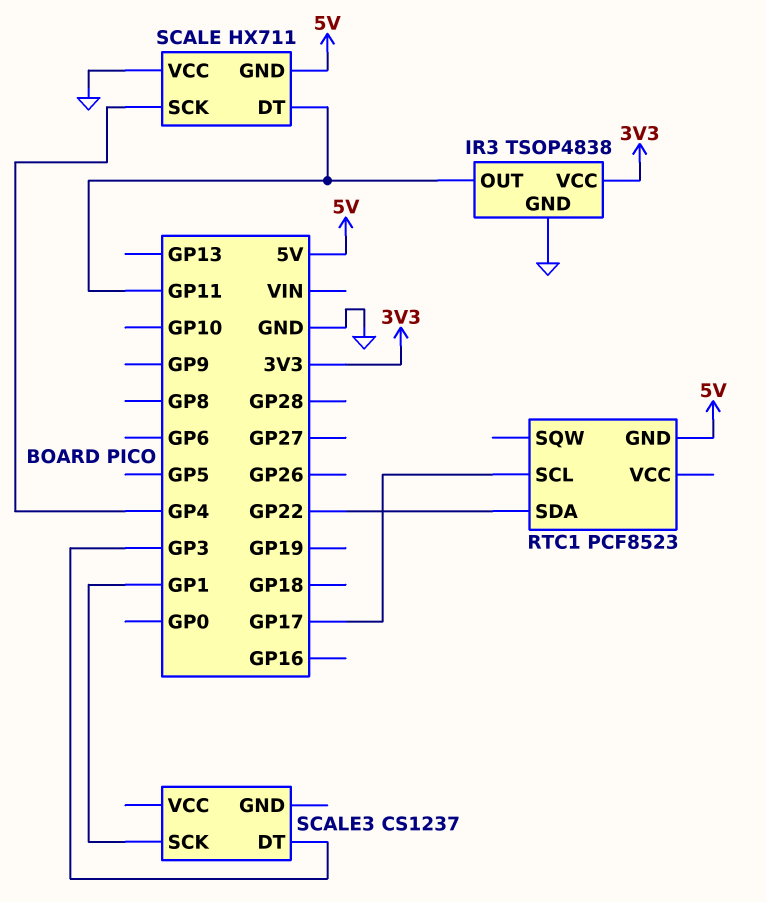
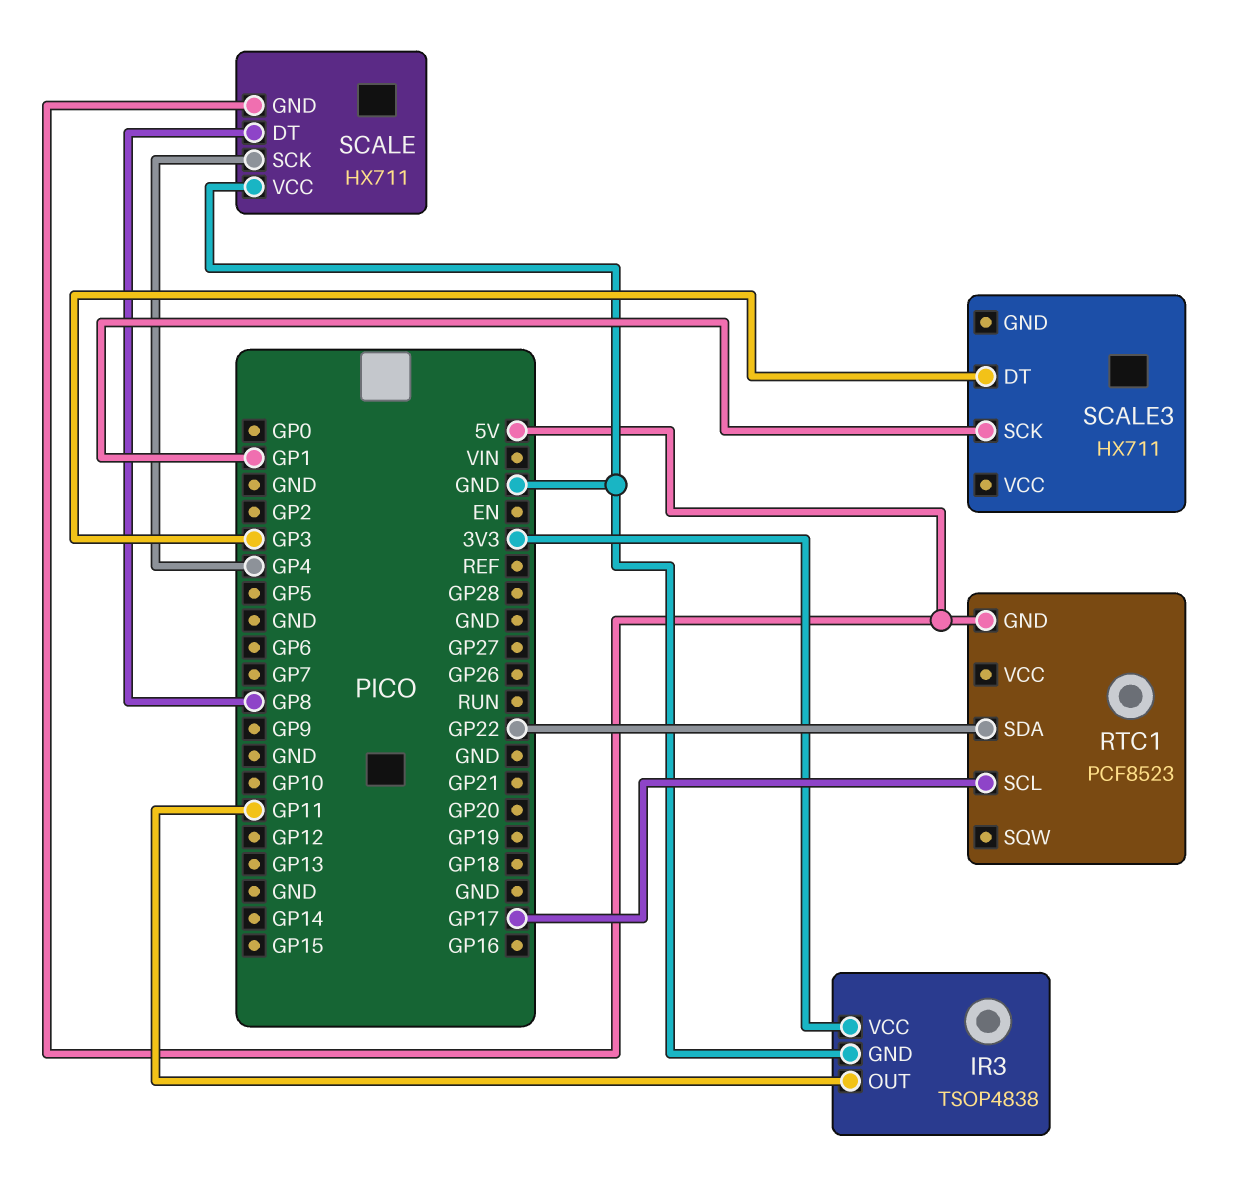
SCALE pin DT: GP11 -> GP8
SCALE3: CS1237 -> HX711

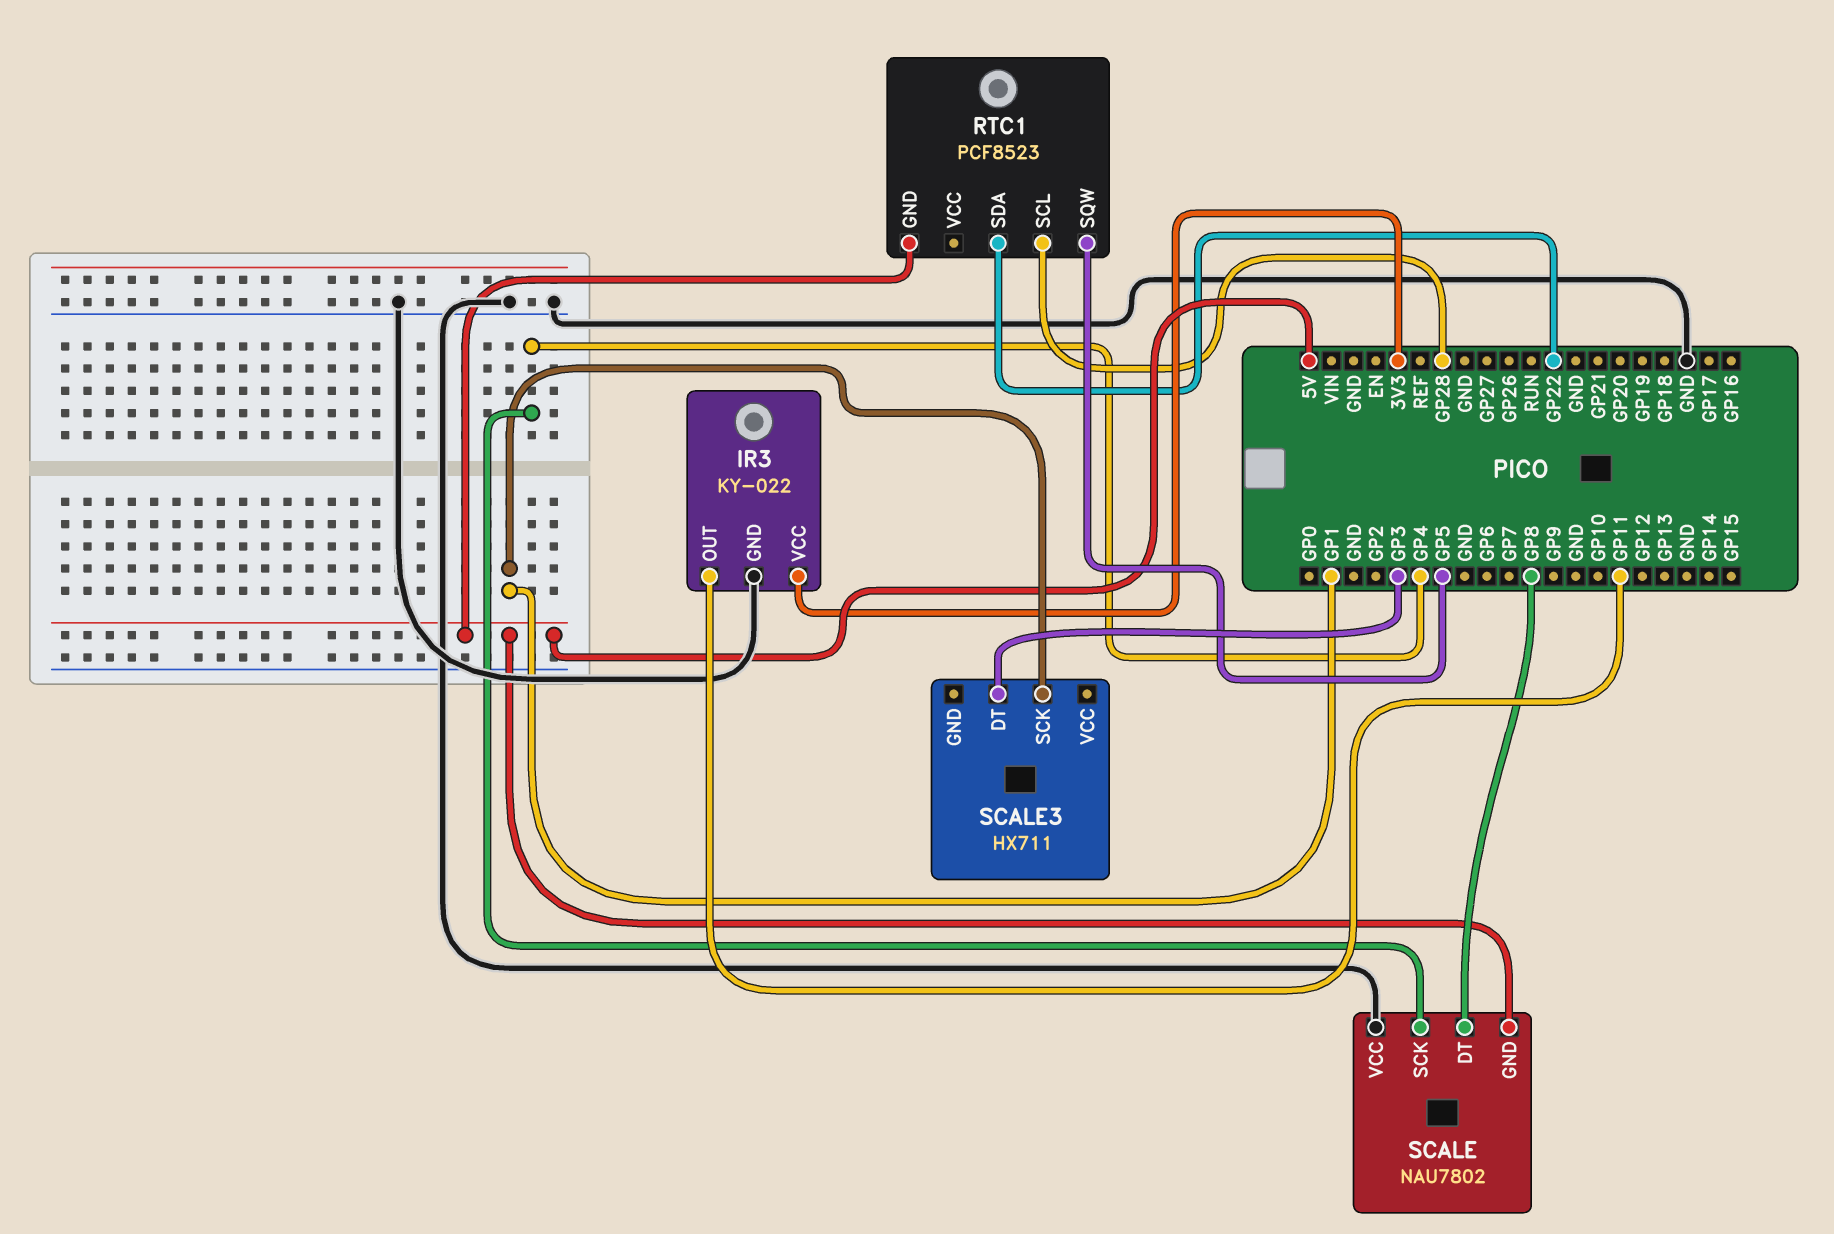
IR3: TSOP4838 -> KY-022
RTC1 pin SCL: GP17 -> GP28
RTC1 pin SQW: none -> GP5
SCALE: HX711 -> NAU7802

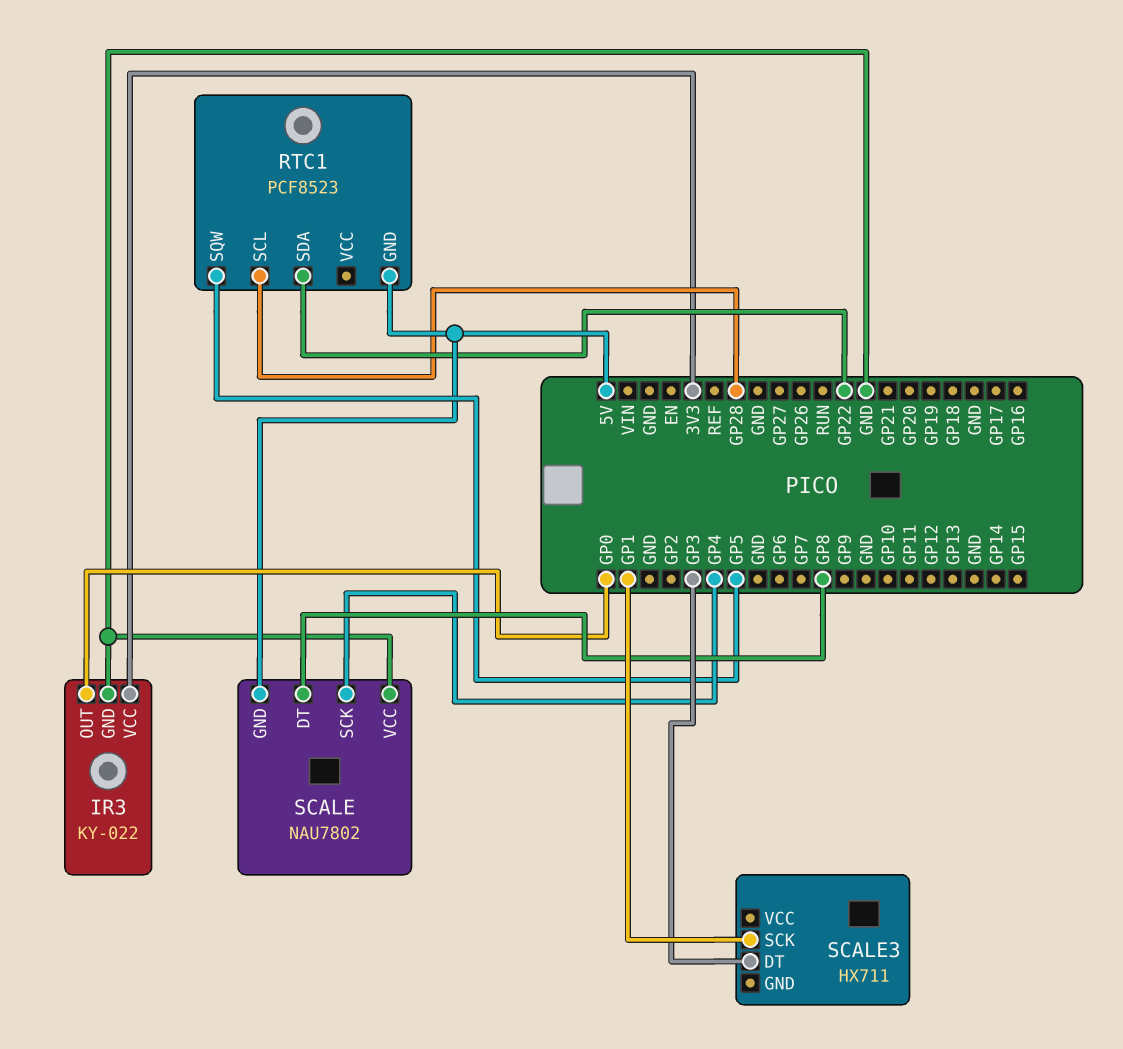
IR3 pin OUT: GP11 -> GP0

